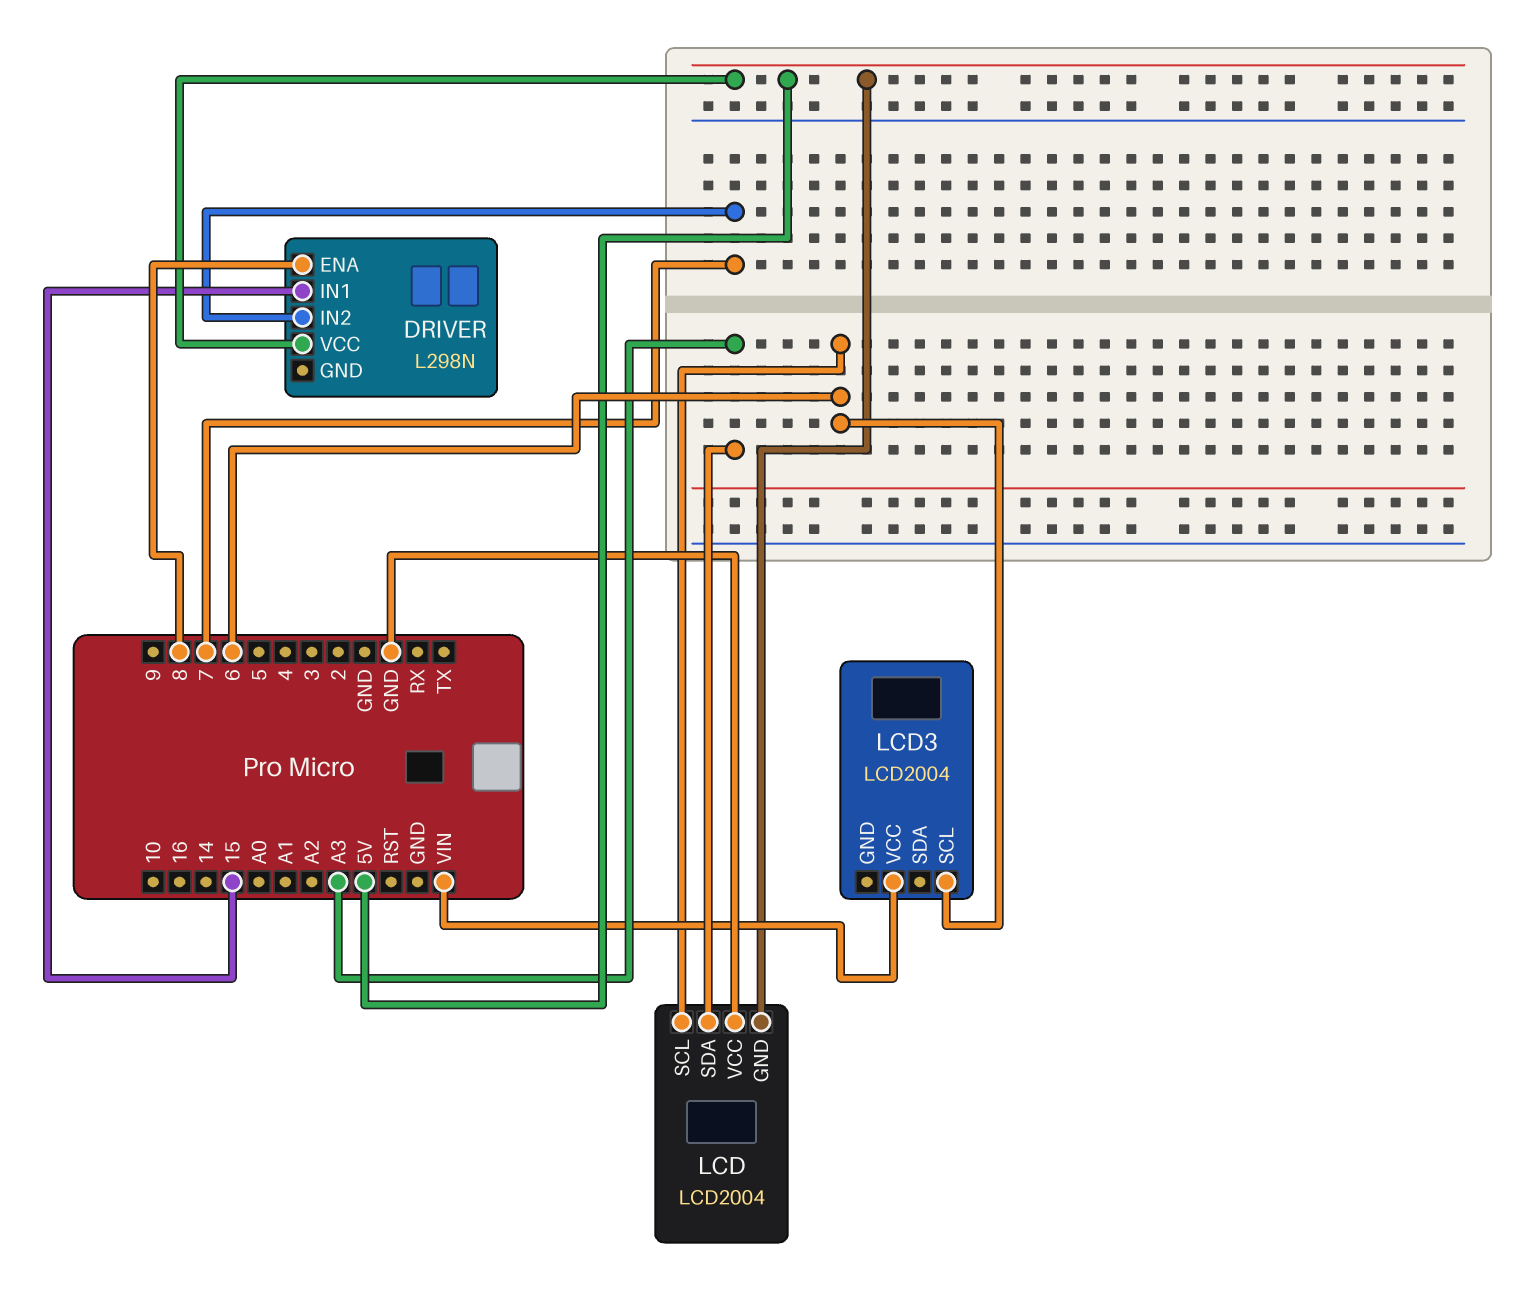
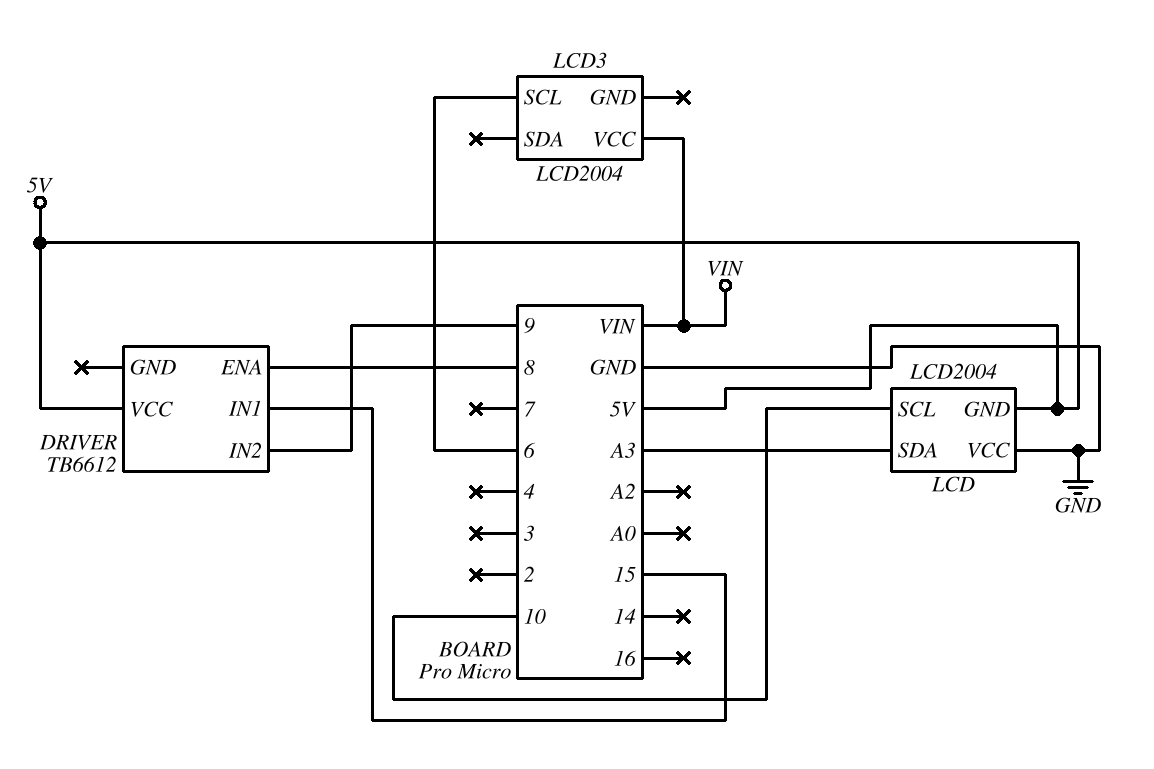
DRIVER: L298N -> TB6612
DRIVER pin IN2: 7 -> 9
LCD pin SCL: 6 -> 10

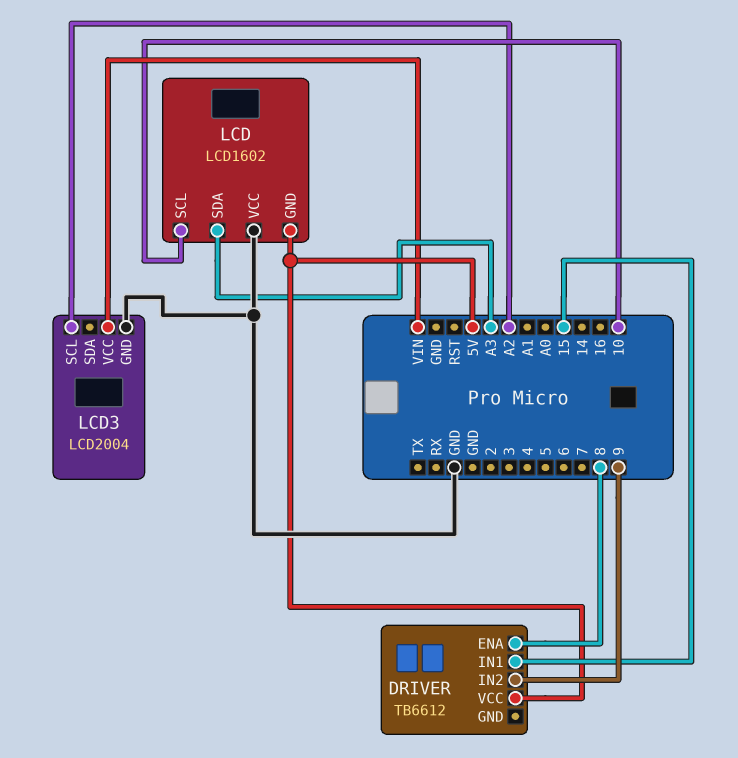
LCD: LCD2004 -> LCD1602
LCD3 pin GND: none -> GND
LCD3 pin SCL: 6 -> A2

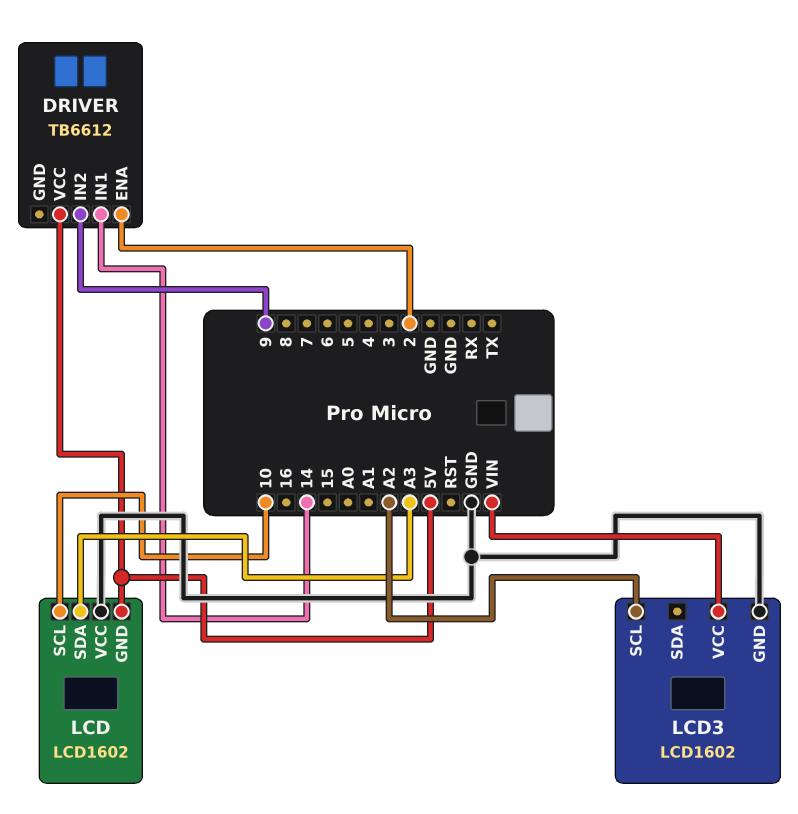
DRIVER pin ENA: 8 -> 2
DRIVER pin IN1: 15 -> 14
LCD3: LCD2004 -> LCD1602

